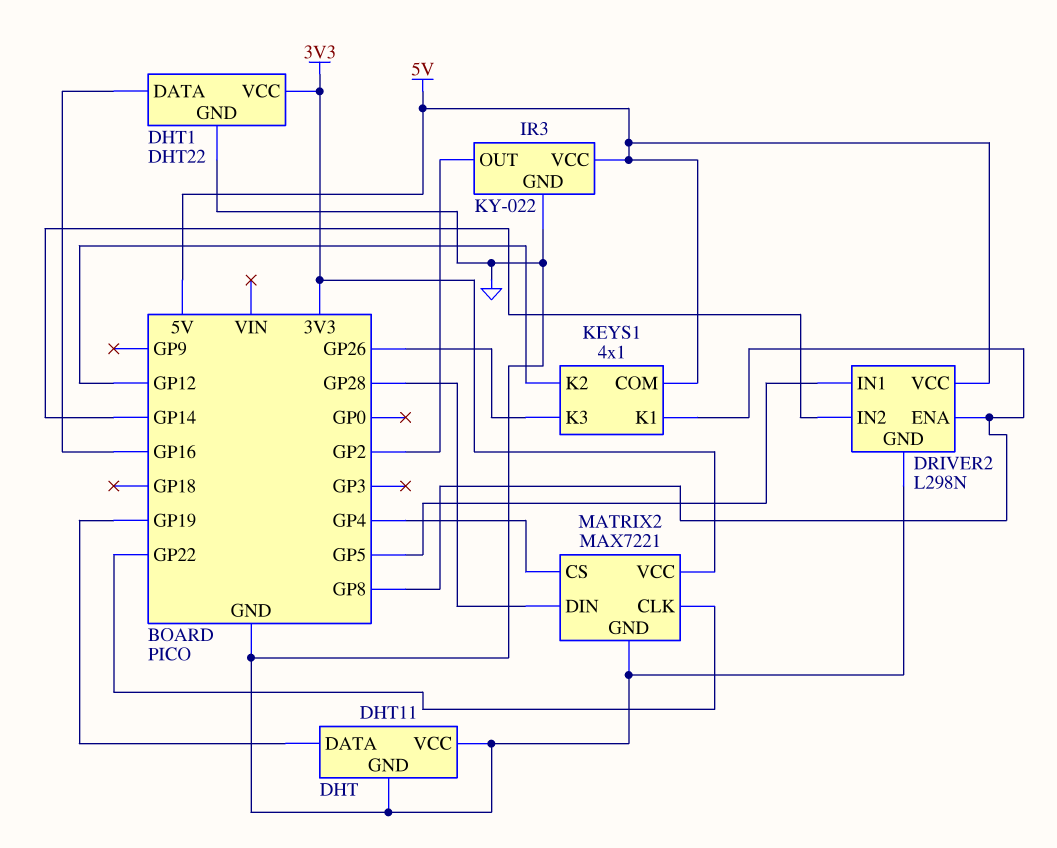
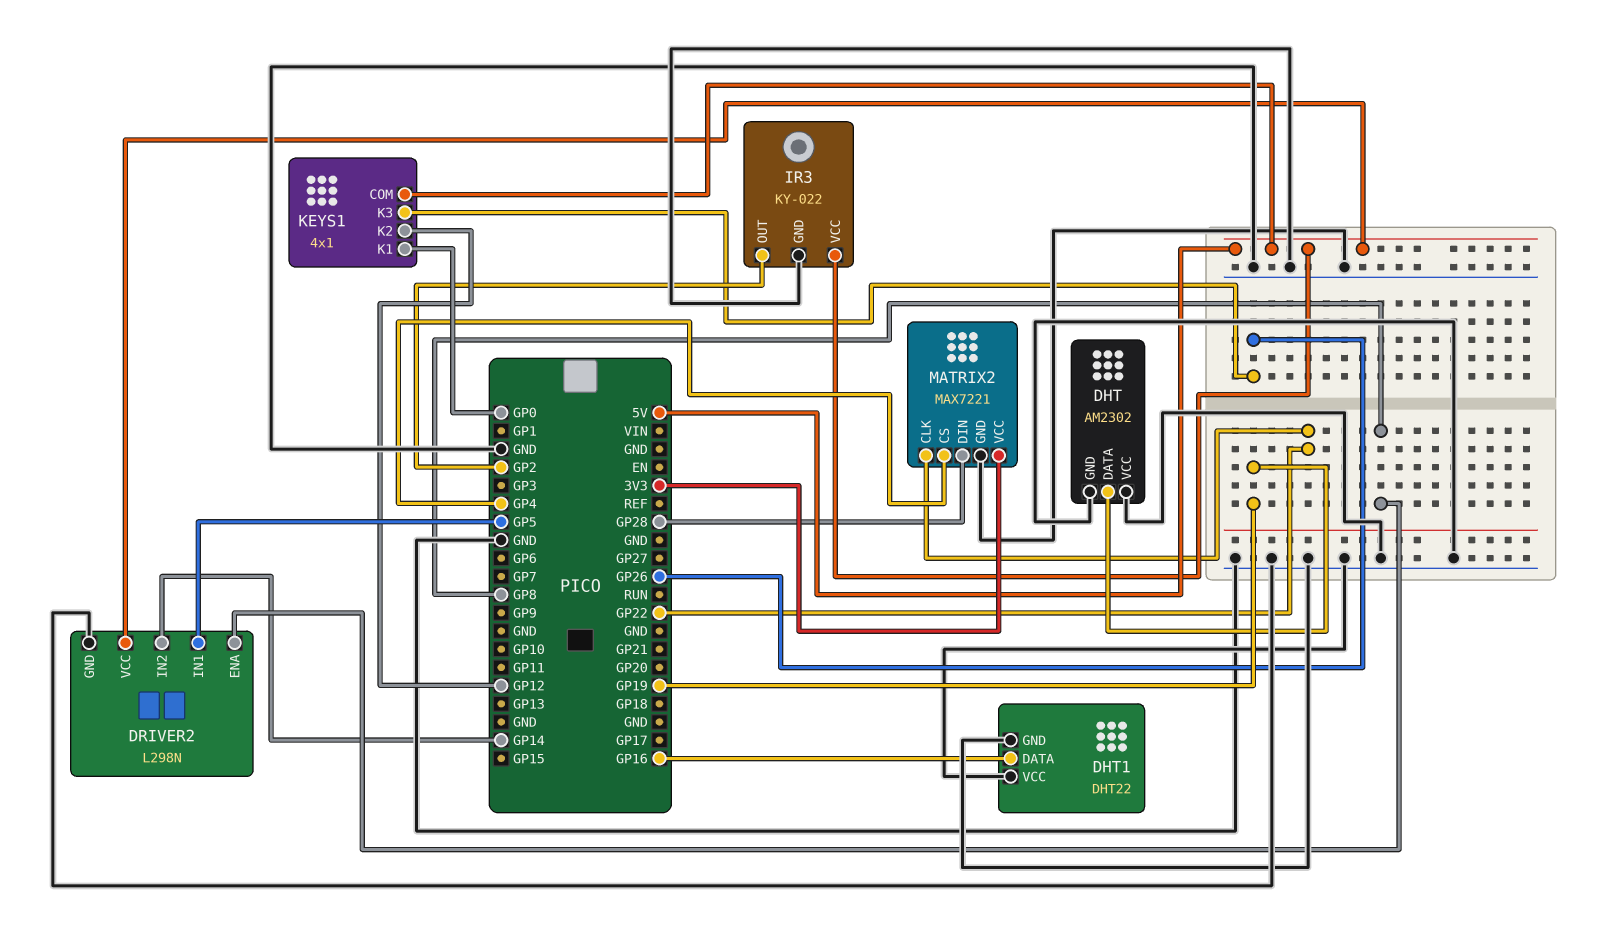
DHT: DHT11 -> AM2302
DHT1 pin VCC: 3V3 -> GND
KEYS1 pin K1: GP8 -> GP0

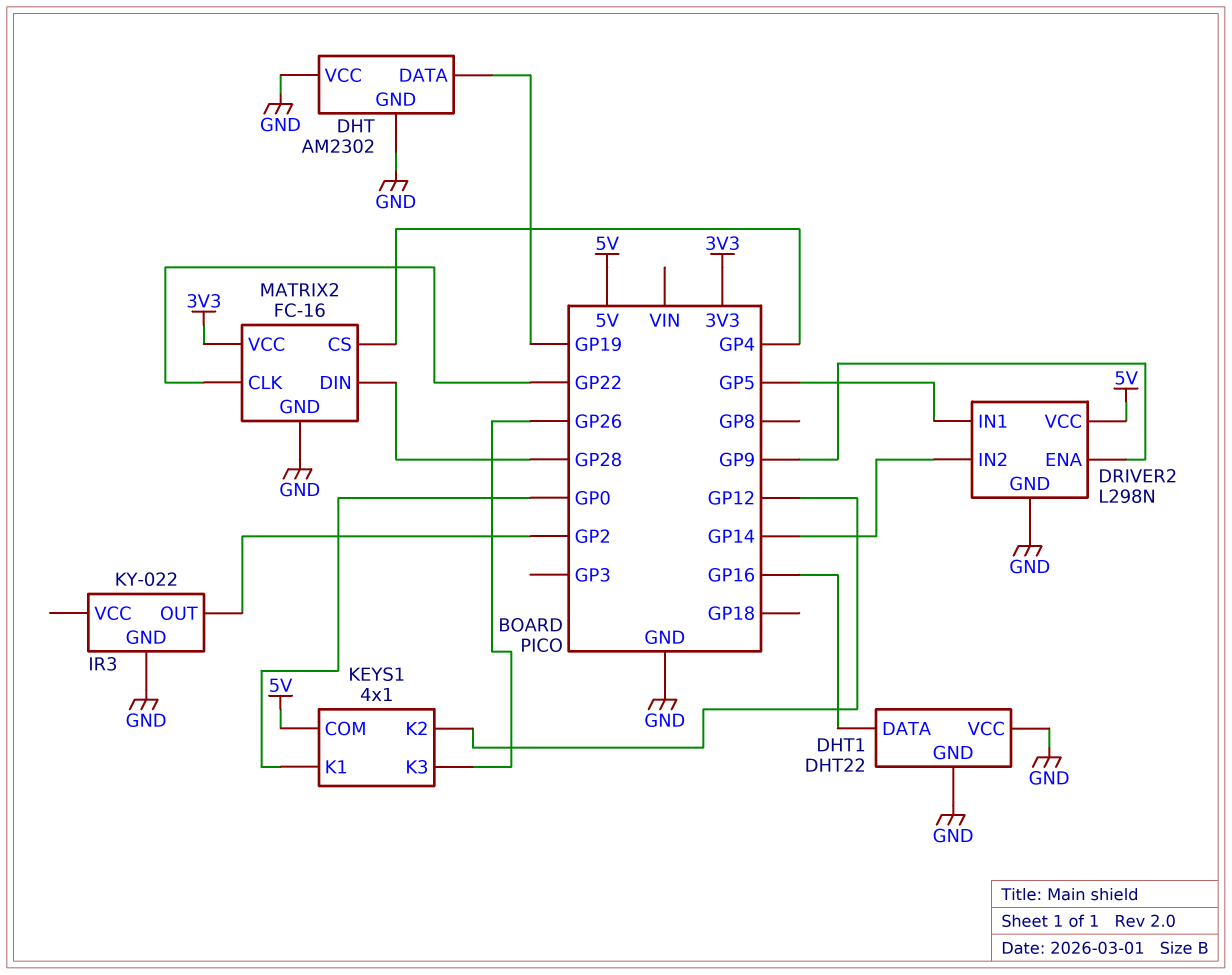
DRIVER2 pin ENA: GP8 -> GP9
IR3 pin VCC: 5V -> none
MATRIX2: MAX7221 -> FC-16

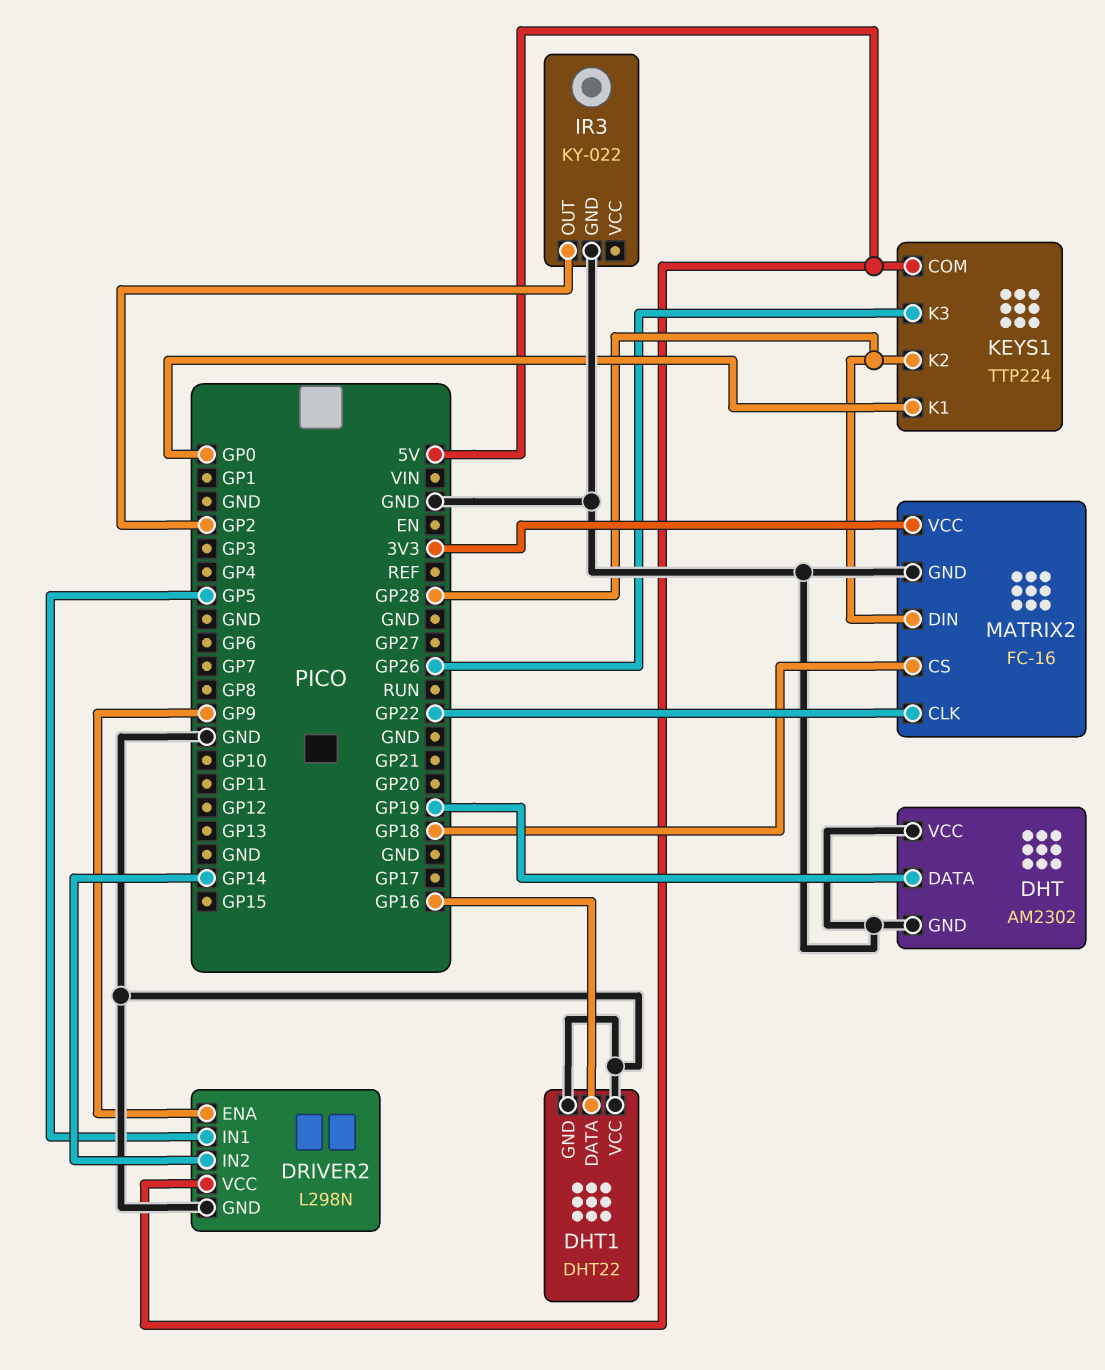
KEYS1: 4x1 -> TTP224
KEYS1 pin K2: GP12 -> GP28
MATRIX2 pin CS: GP4 -> GP18

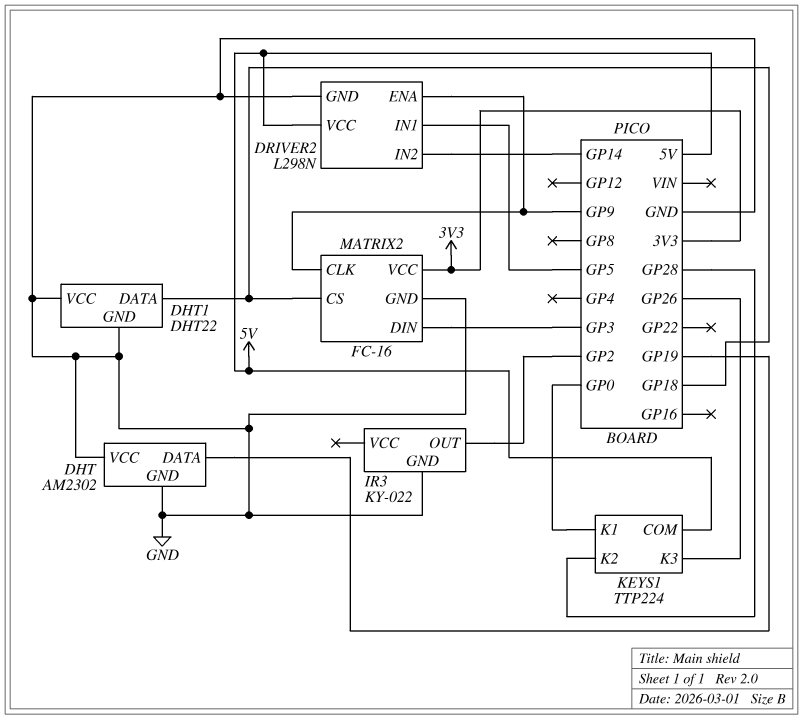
DHT1 pin DATA: GP16 -> GP18
MATRIX2 pin CLK: GP22 -> GP9
MATRIX2 pin DIN: GP28 -> GP3

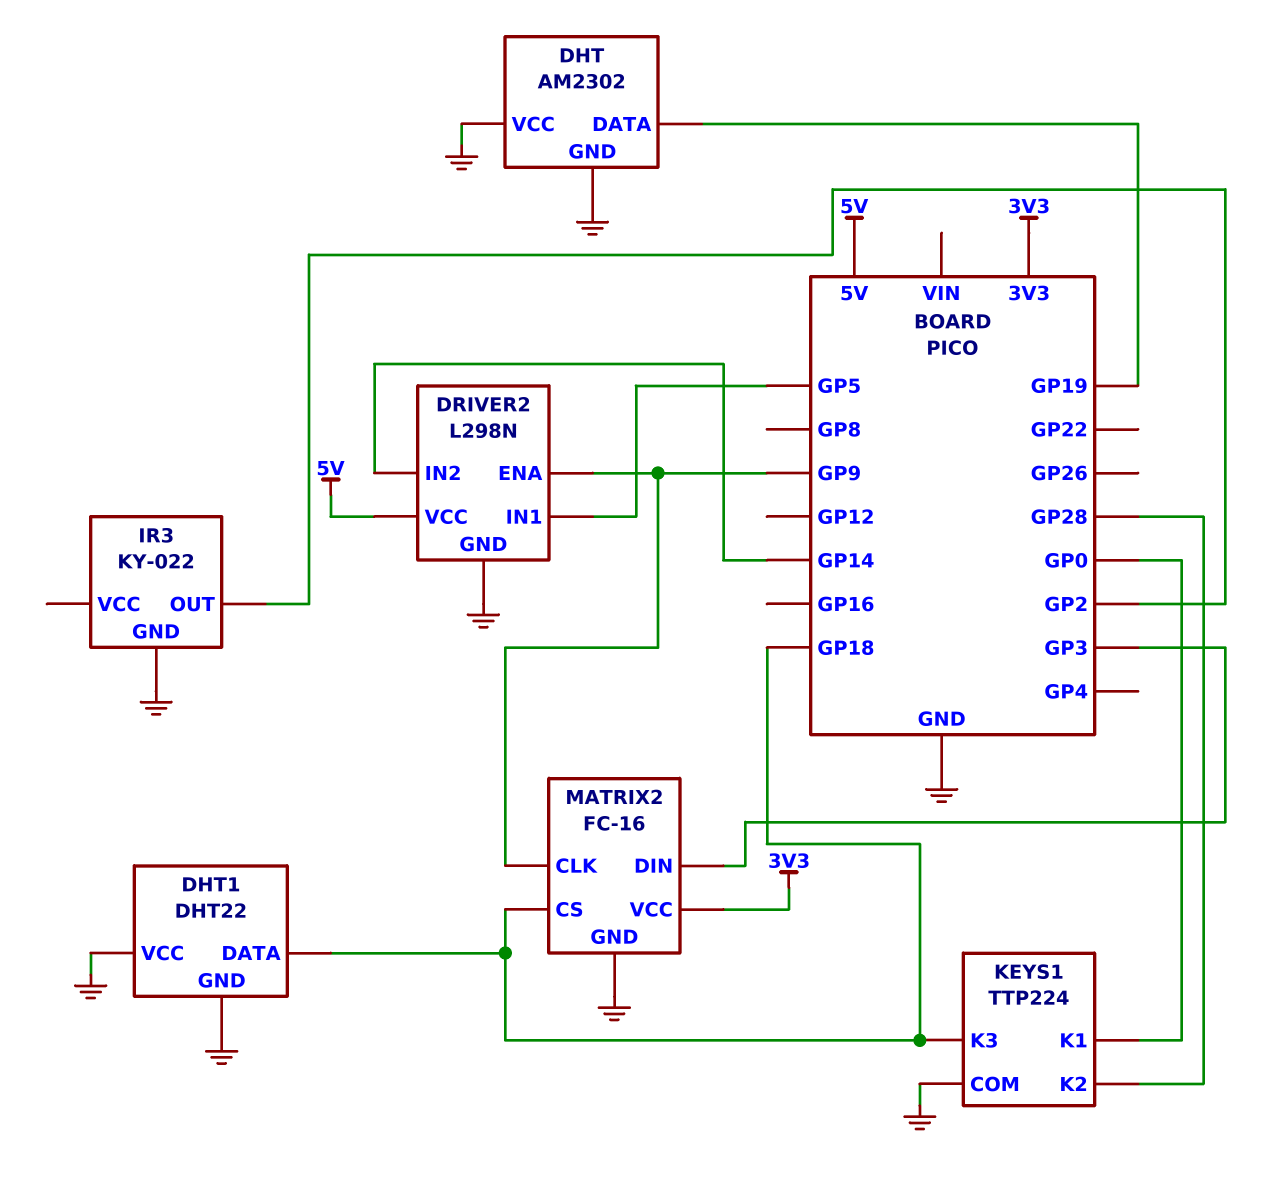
KEYS1 pin COM: 5V -> GND
KEYS1 pin K3: GP26 -> GP18

